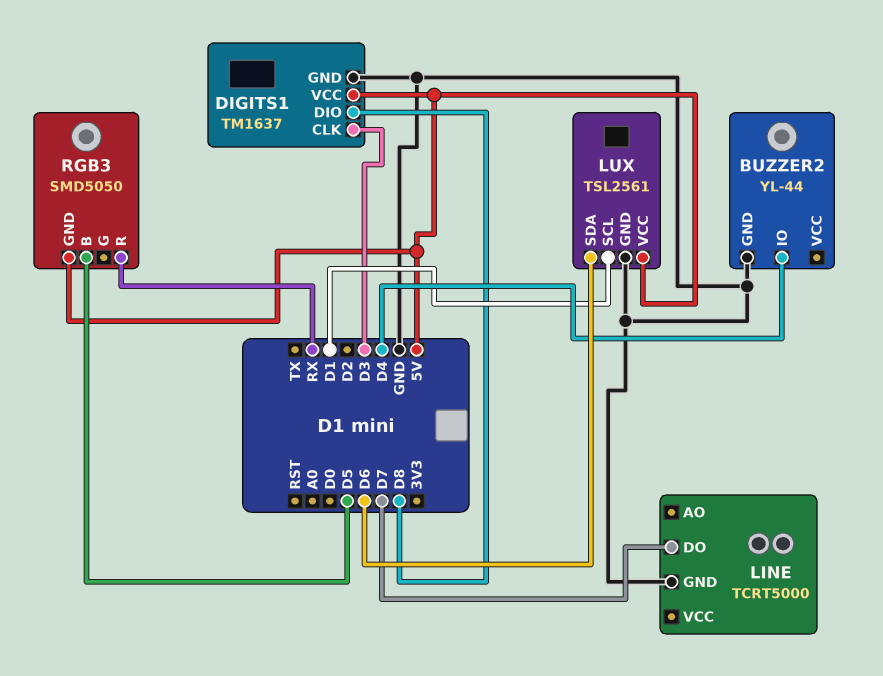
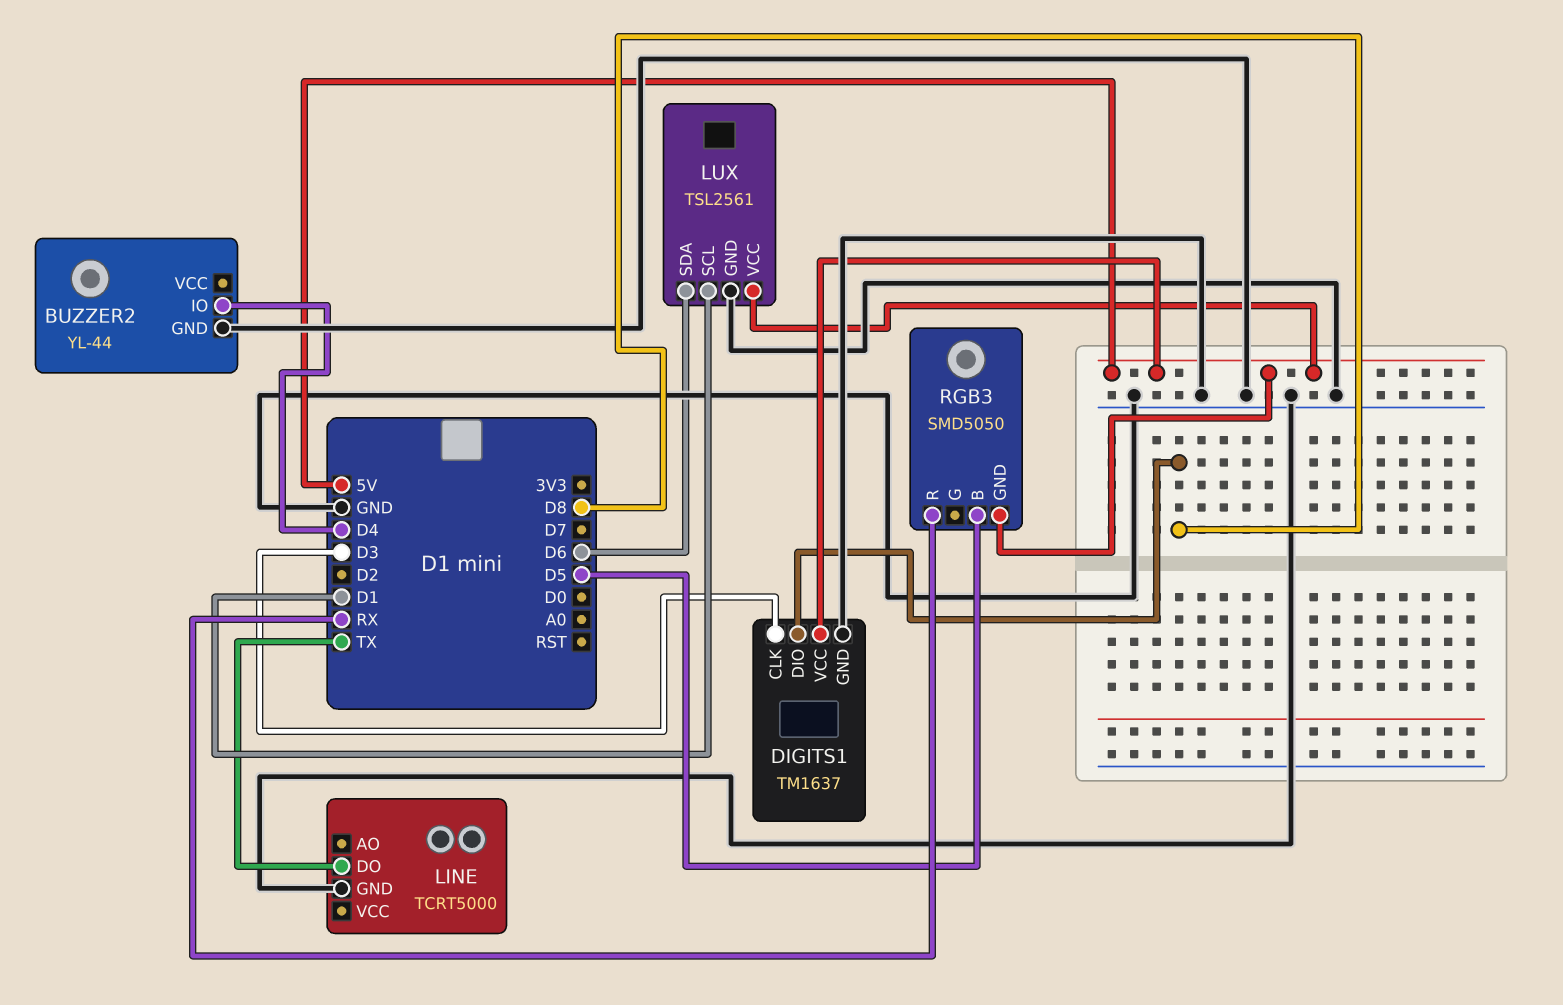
LINE pin DO: D7 -> TX

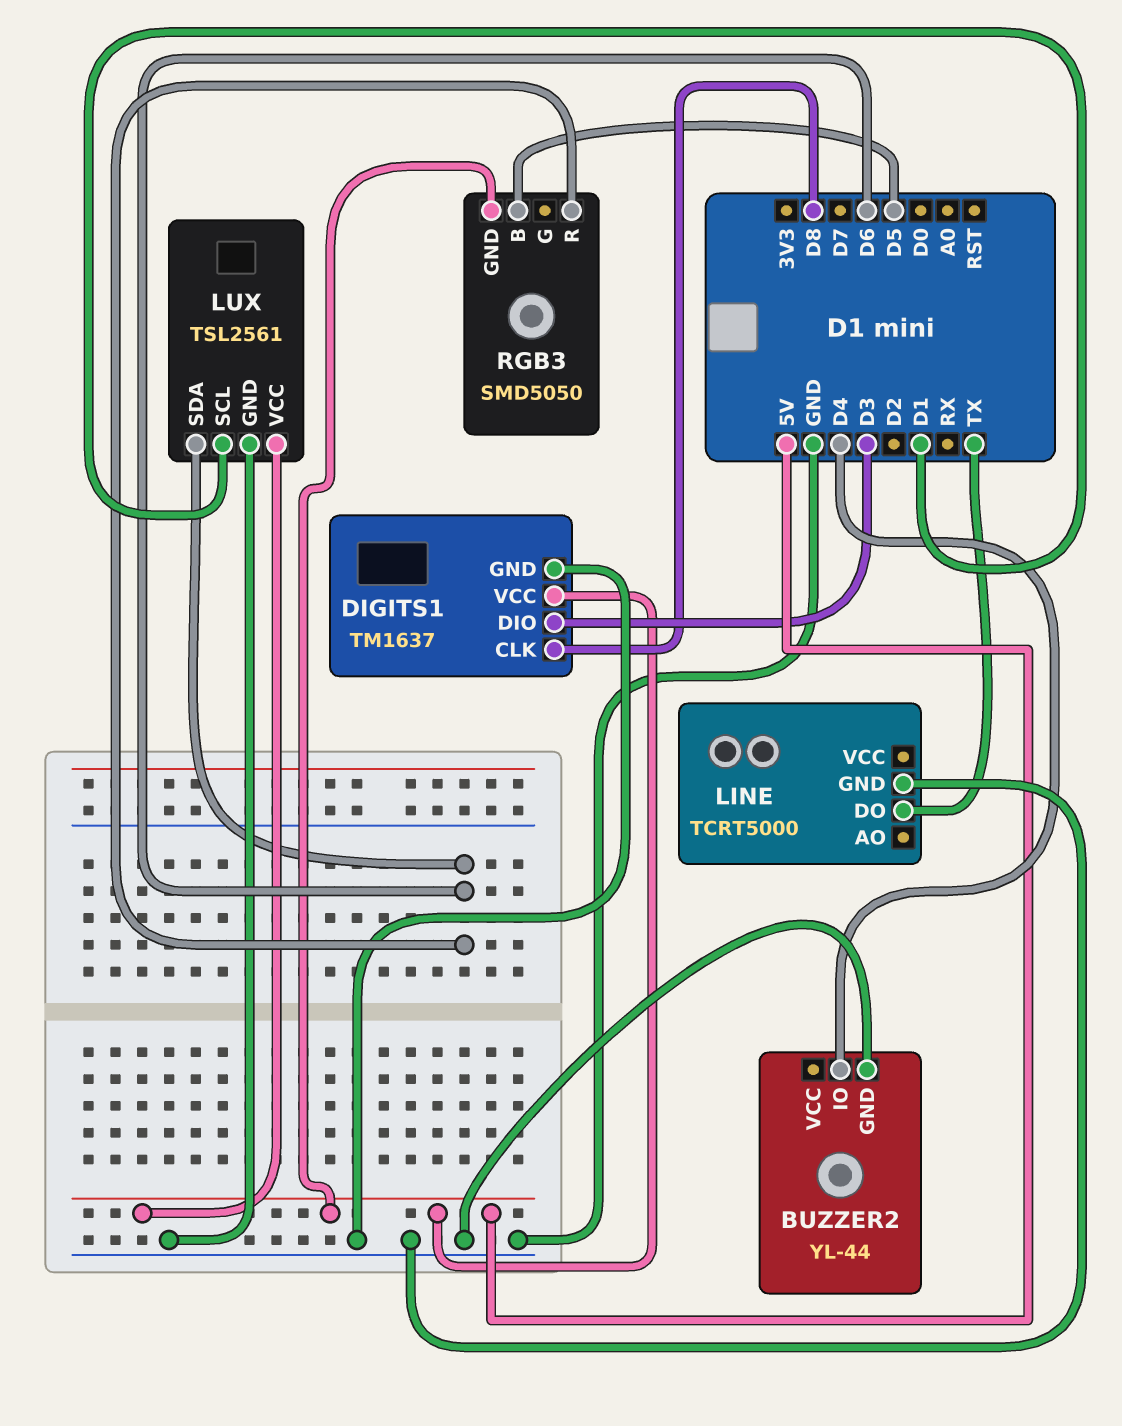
DIGITS1 pin CLK: D3 -> D8
DIGITS1 pin DIO: D8 -> D3
RGB3 pin R: RX -> D6

